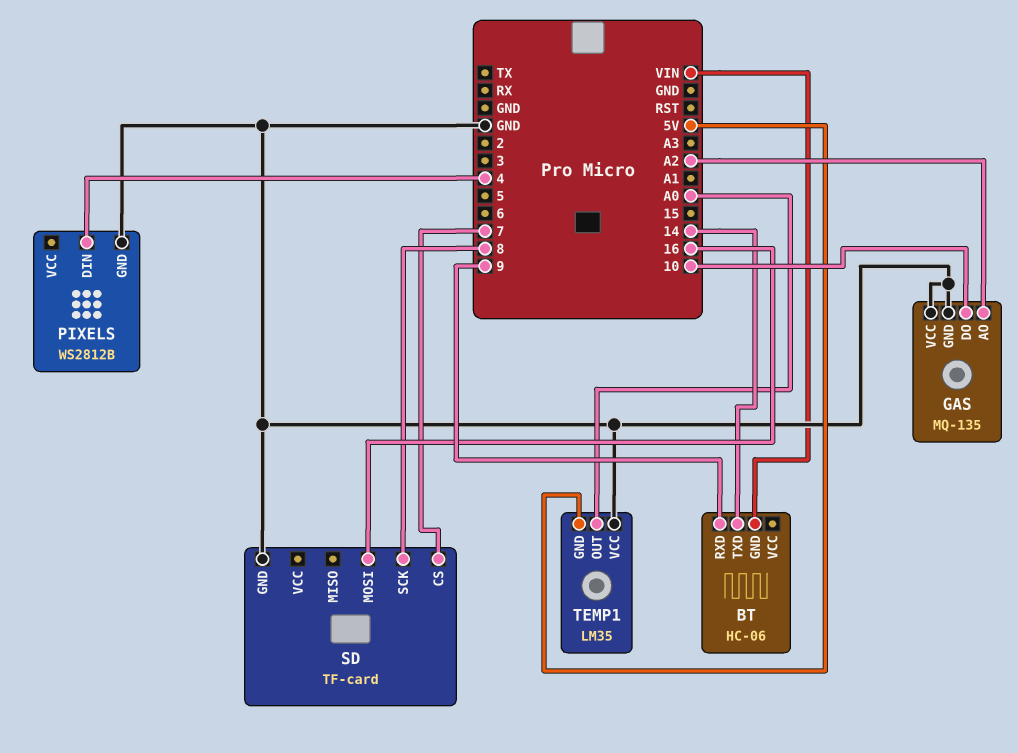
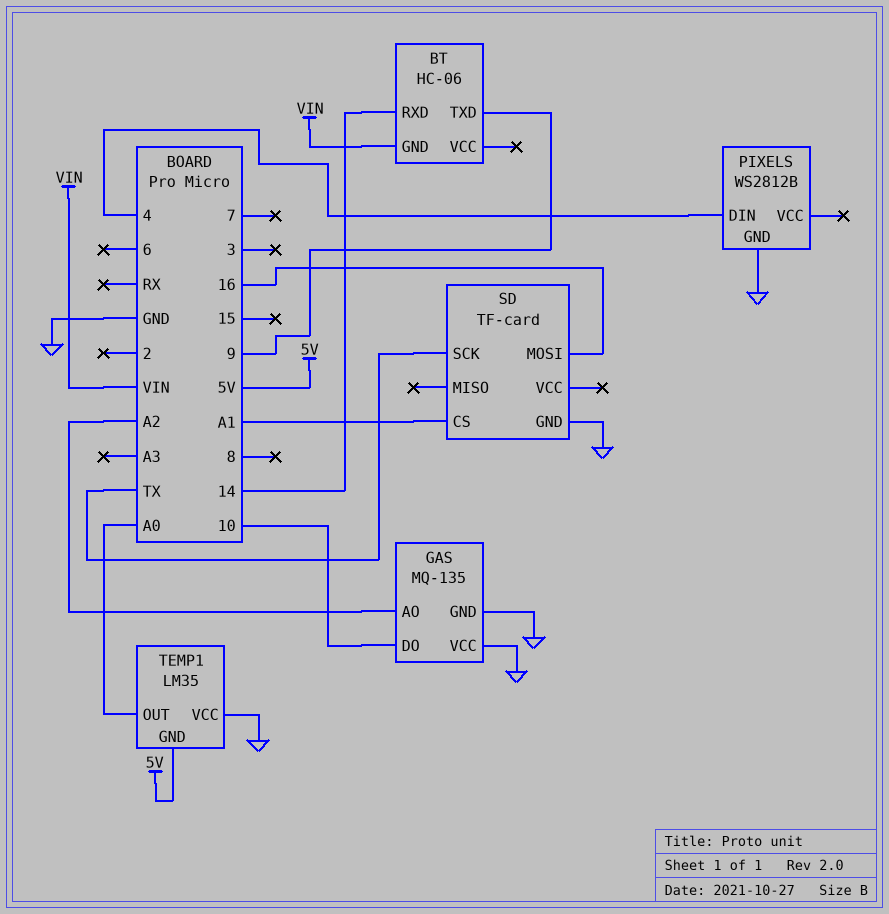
BT pin RXD: 9 -> 14
BT pin TXD: 14 -> 9
SD pin CS: 7 -> A1
SD pin SCK: 8 -> TX

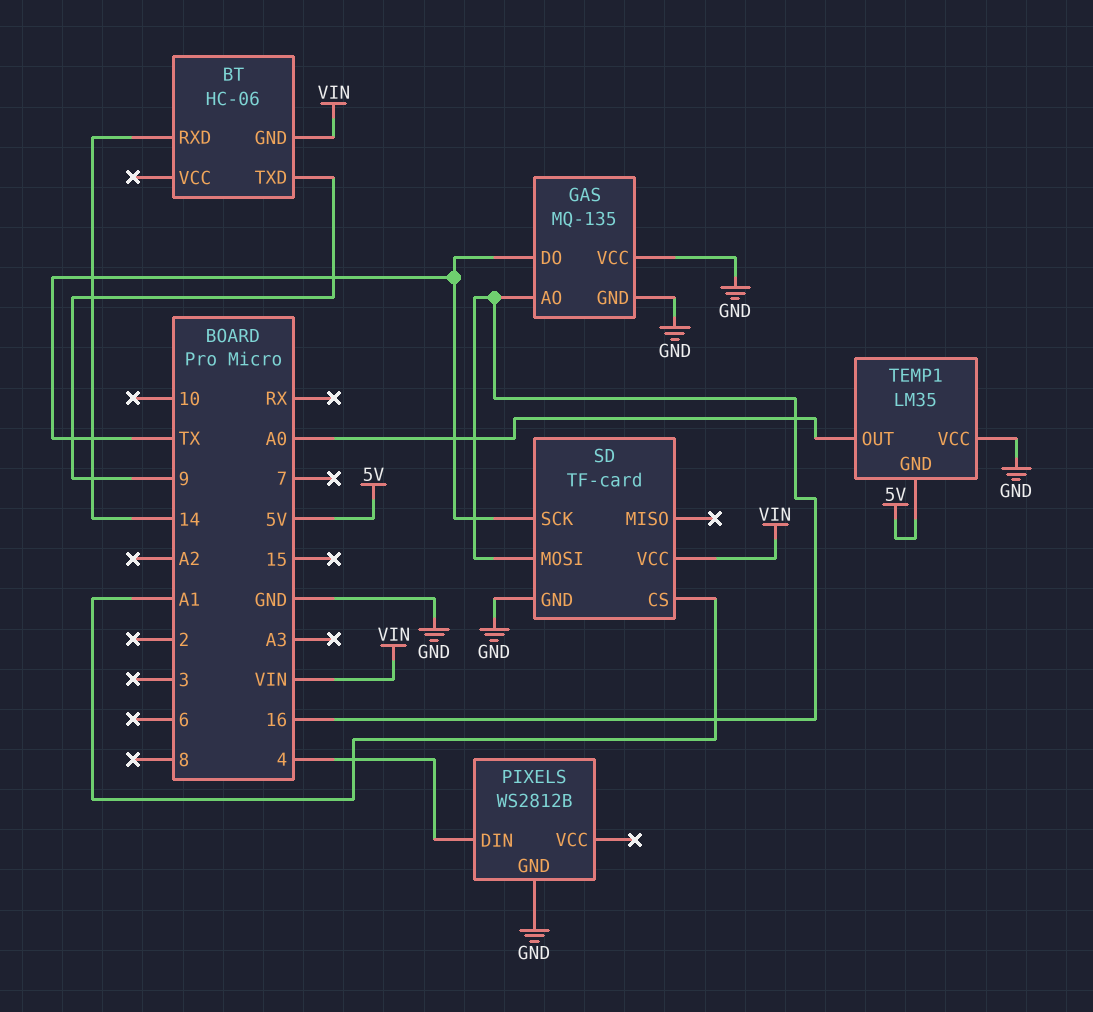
GAS pin AO: A2 -> 16
GAS pin DO: 10 -> TX
SD pin VCC: none -> VIN

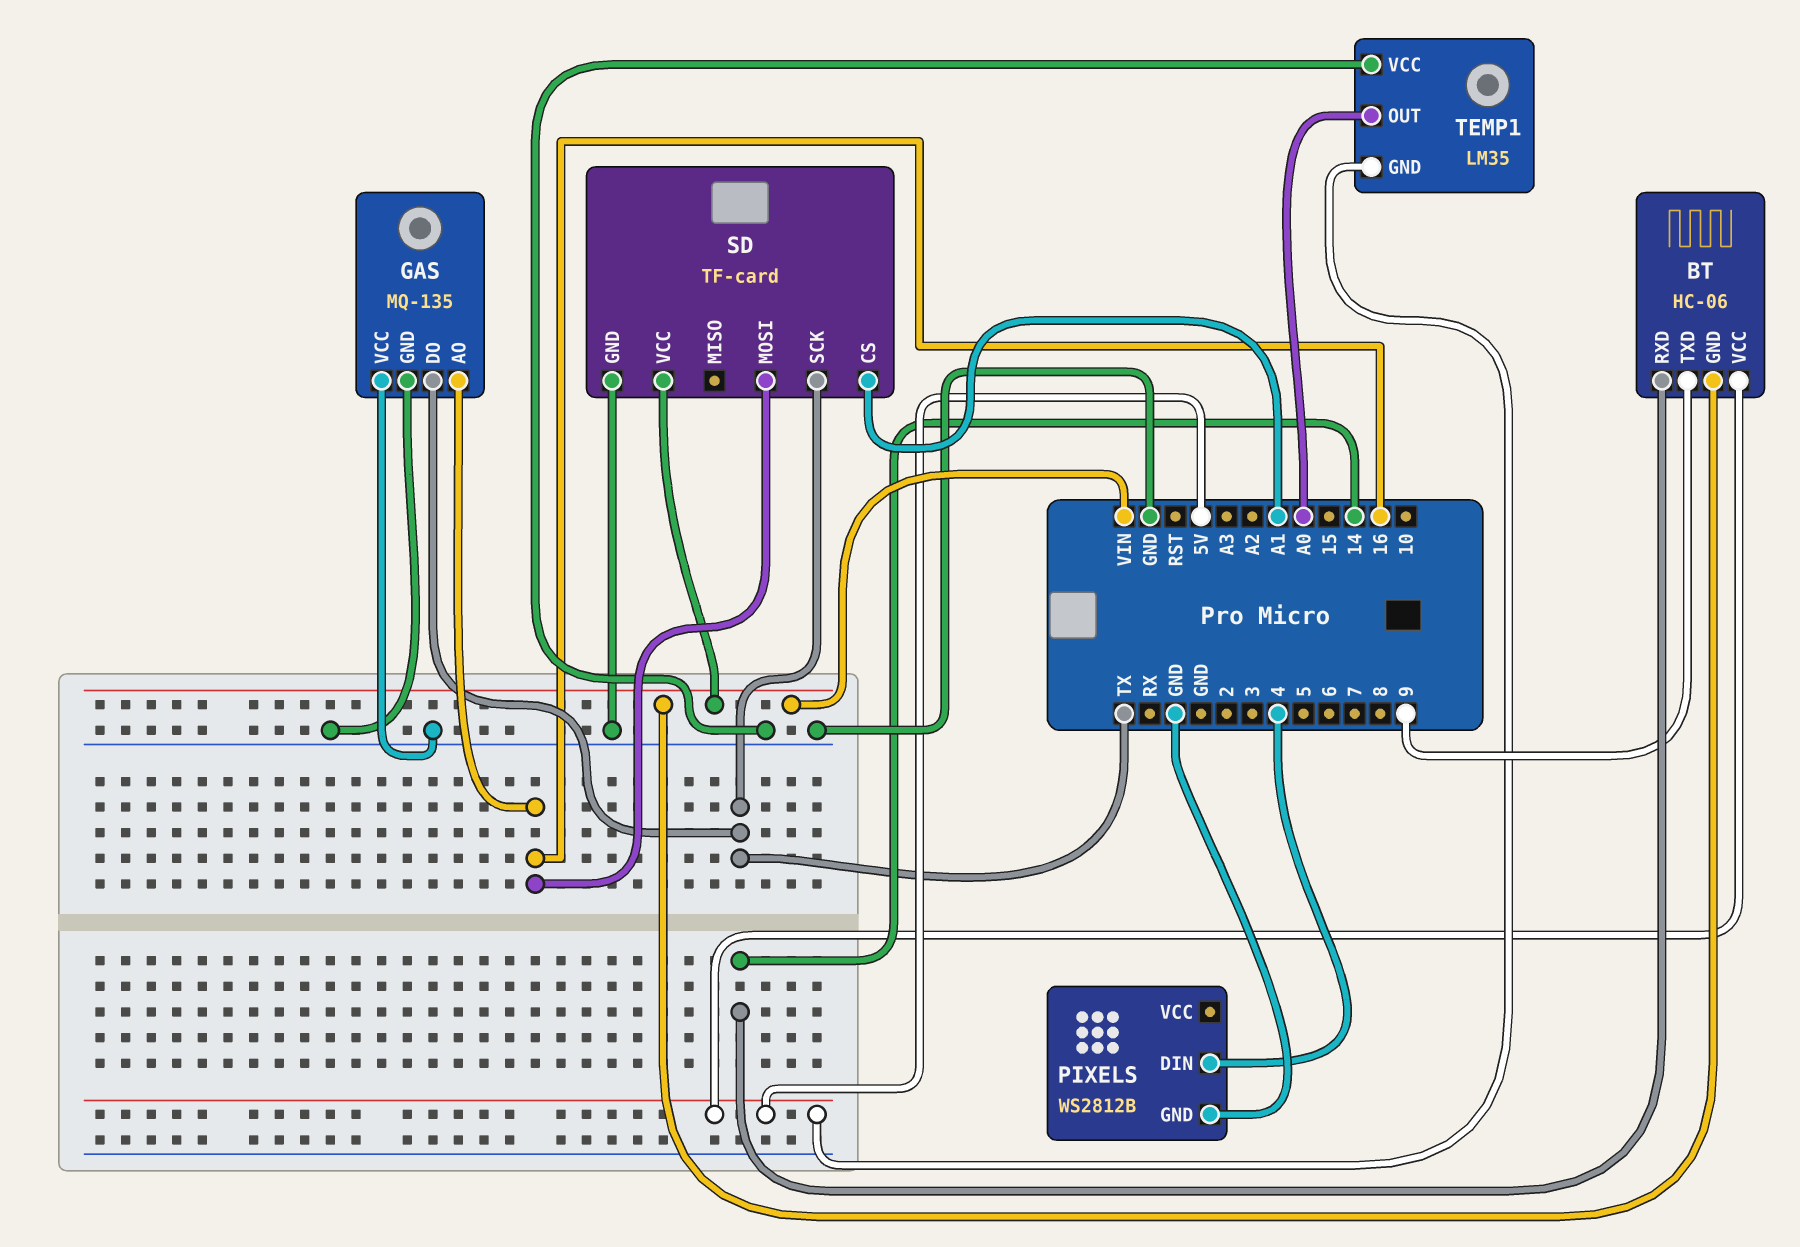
BT pin VCC: none -> 5V

